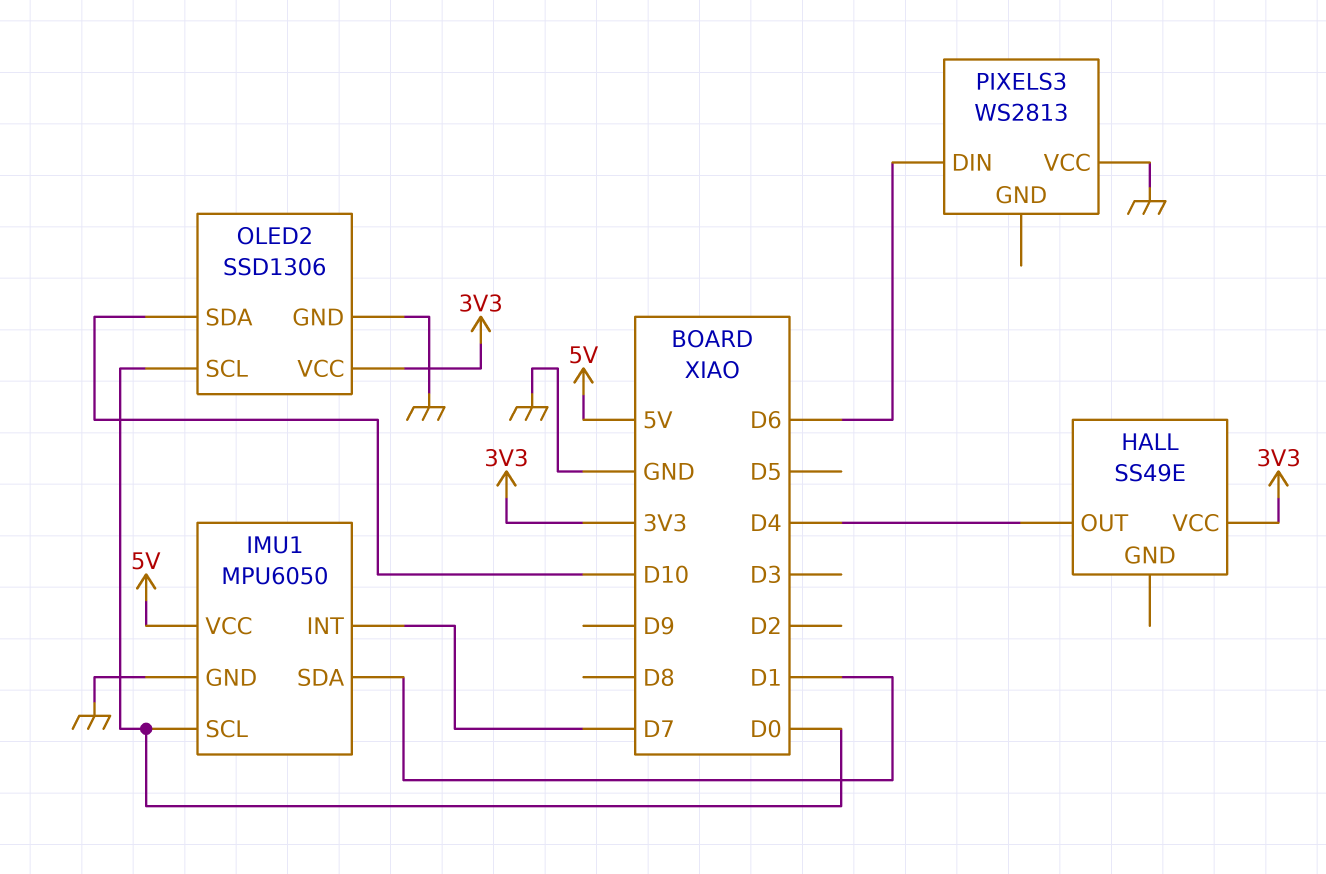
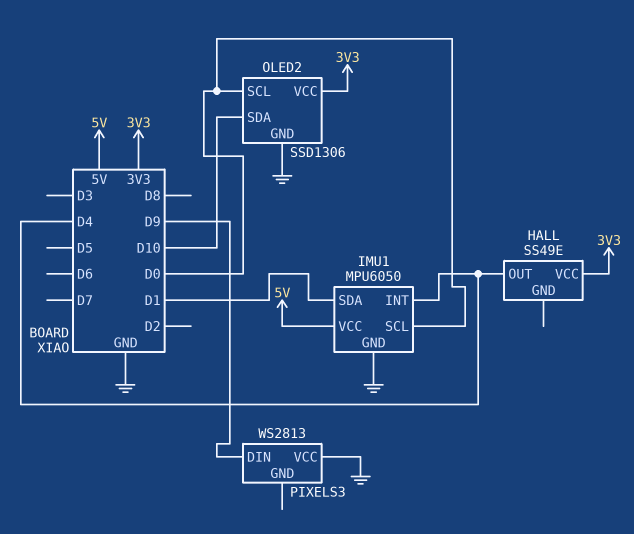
IMU1 pin INT: D7 -> D4
PIXELS3 pin DIN: D6 -> D9

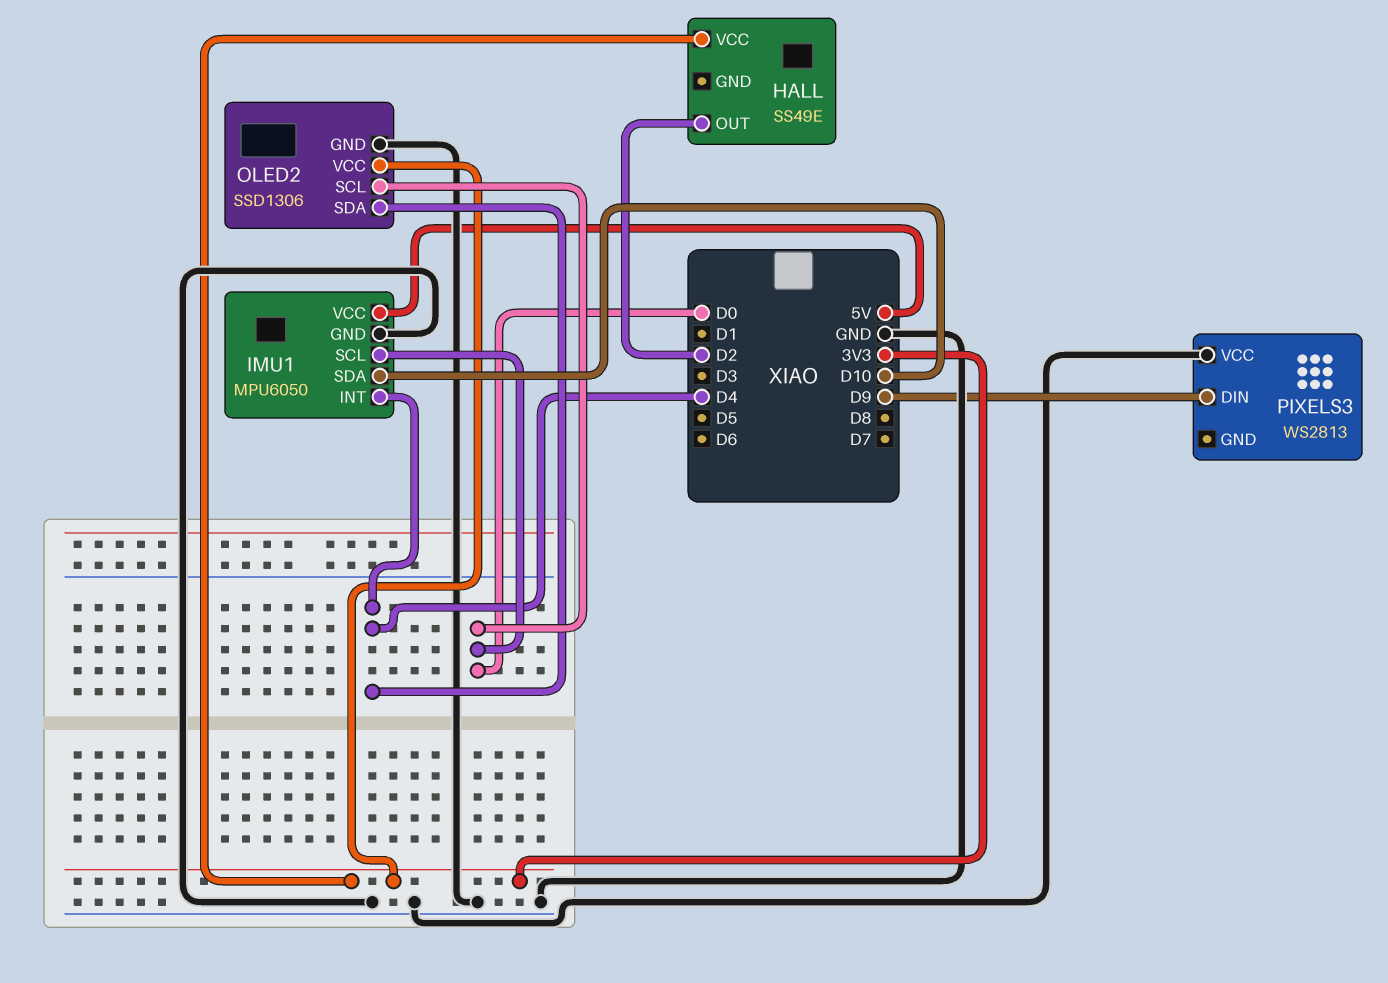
HALL pin OUT: D4 -> D2
IMU1 pin SDA: D1 -> D10
OLED2 pin SDA: D10 -> D4

